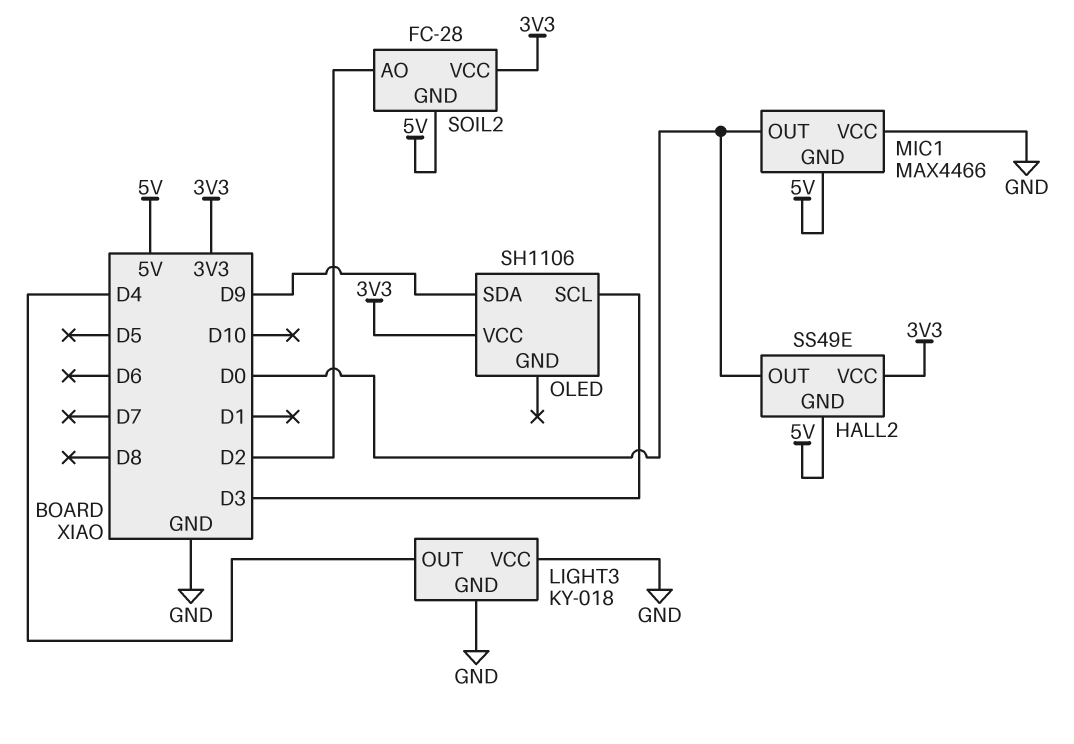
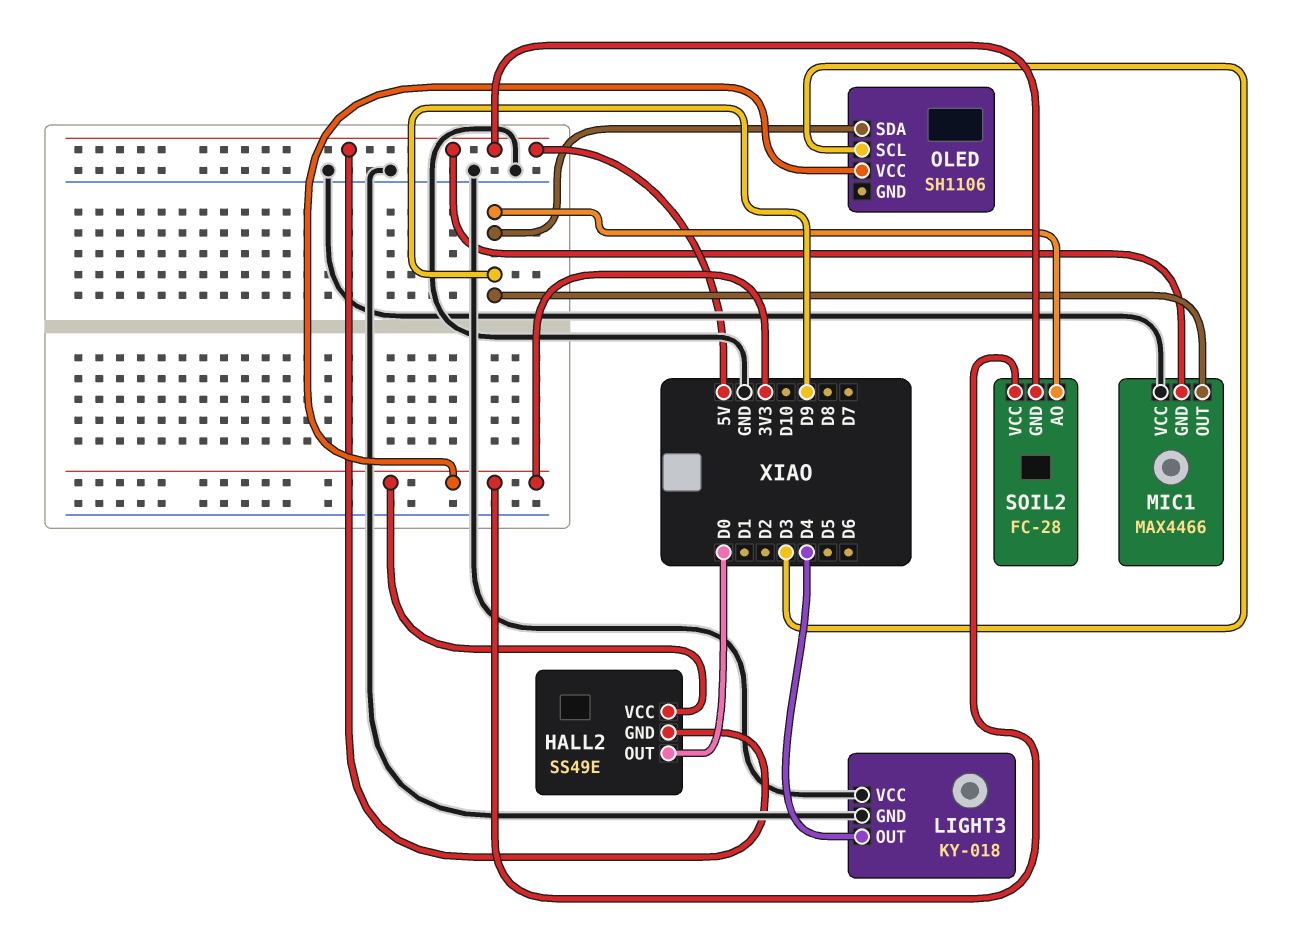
MIC1 pin OUT: D0 -> D9
SOIL2 pin AO: D2 -> D9

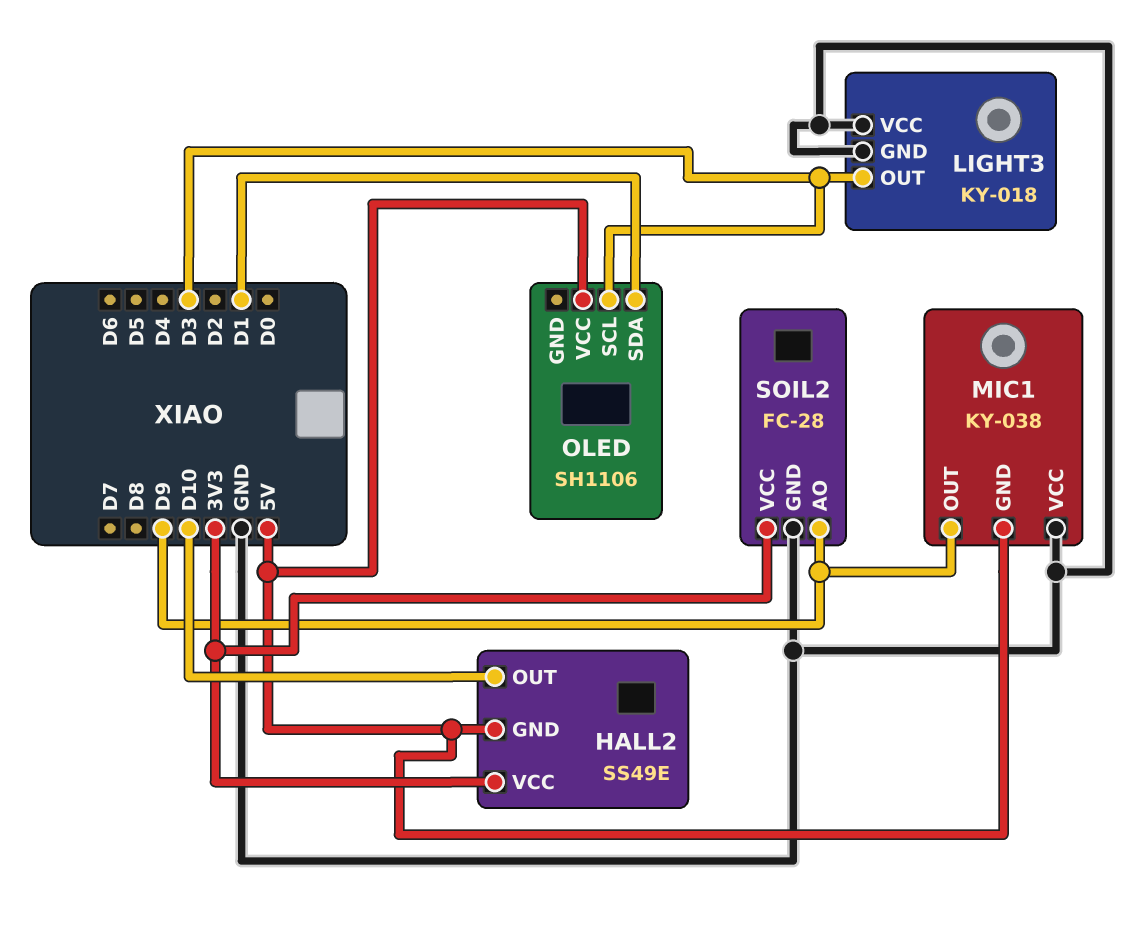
HALL2 pin OUT: D0 -> D10
LIGHT3 pin OUT: D4 -> D3
MIC1: MAX4466 -> KY-038
OLED pin SDA: D9 -> D1
OLED pin VCC: 3V3 -> 5V
SOIL2 pin GND: 5V -> GND

